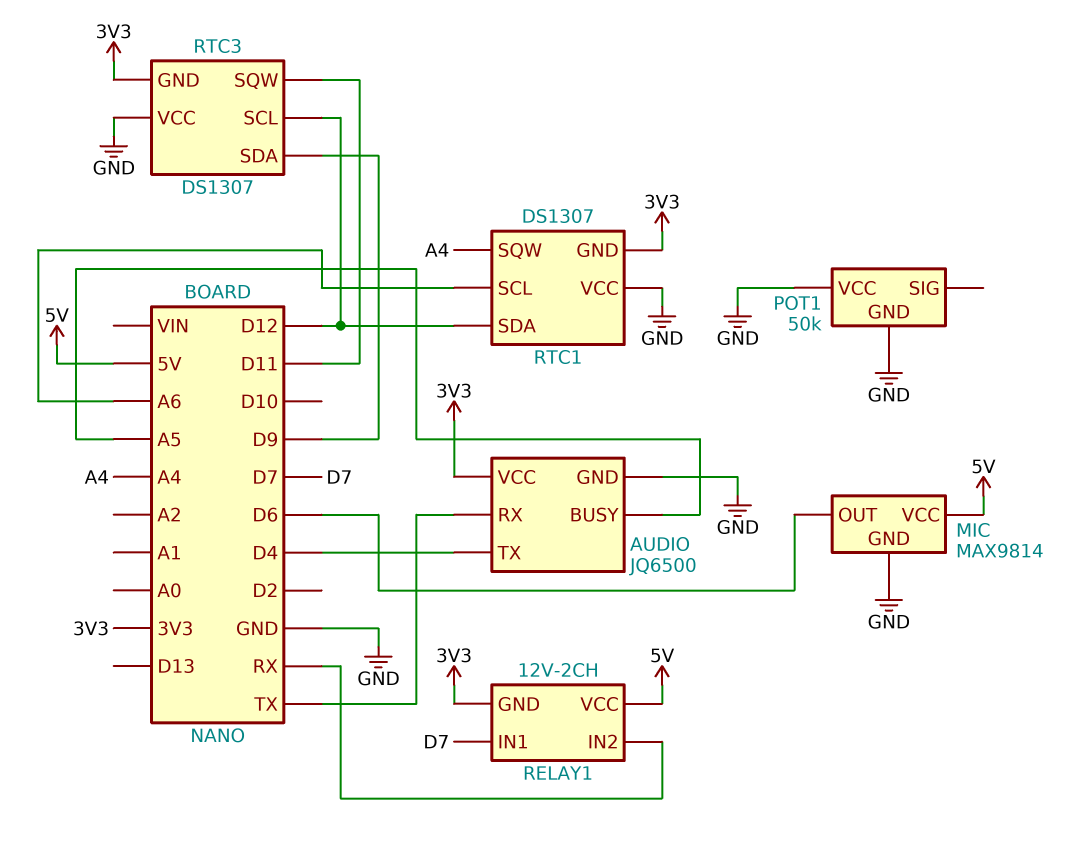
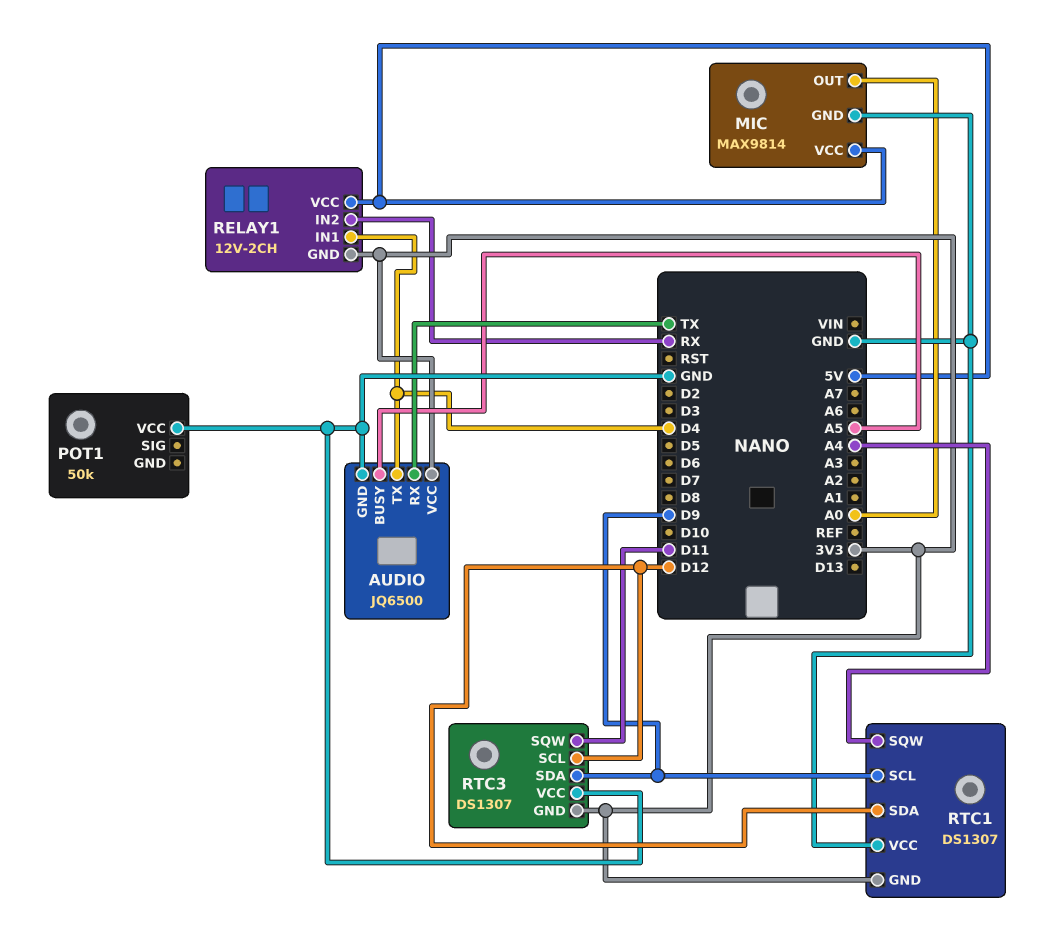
MIC pin OUT: D6 -> A0
POT1 pin GND: GND -> none
RELAY1 pin IN1: D7 -> D4
RTC1 pin SCL: A6 -> D9

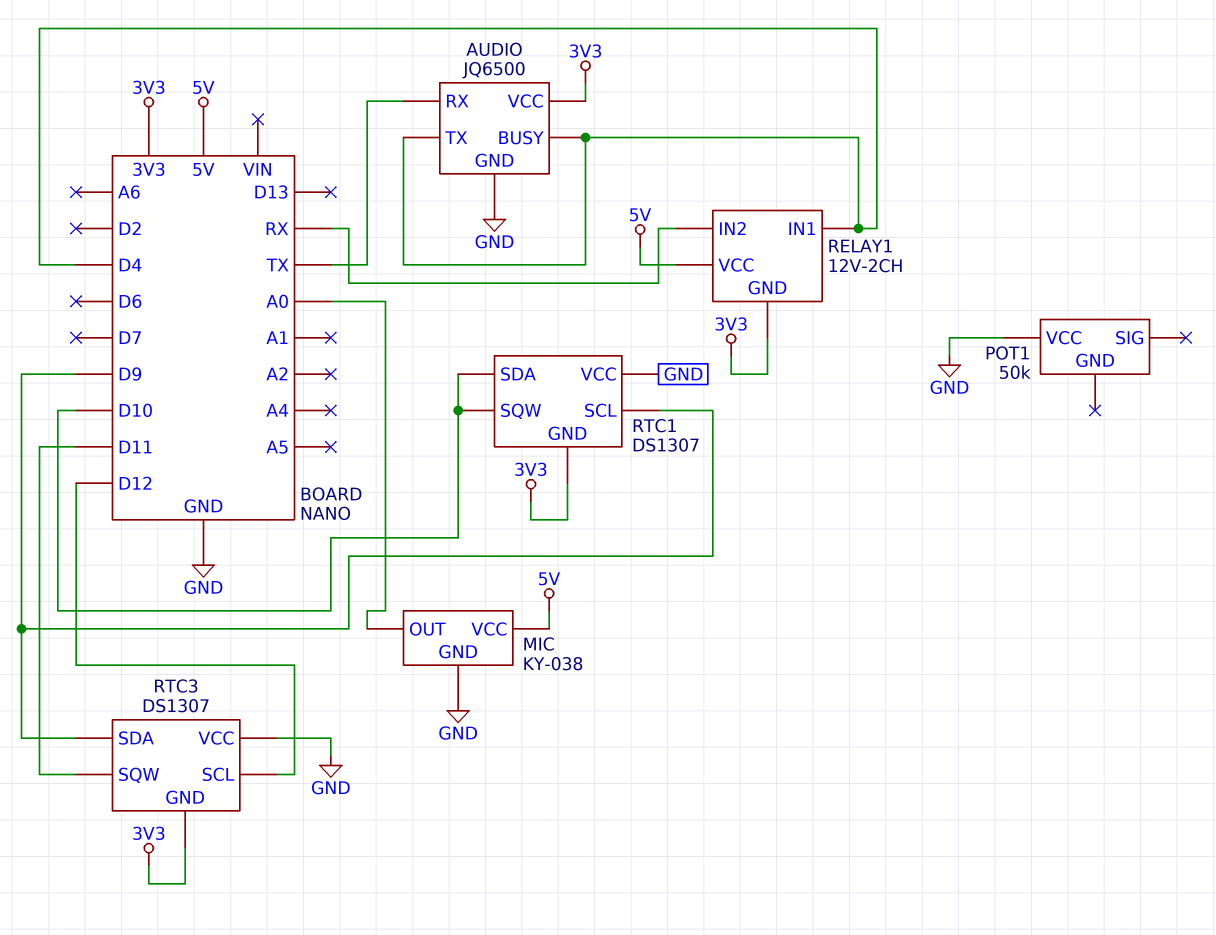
AUDIO pin BUSY: A5 -> D4
MIC: MAX9814 -> KY-038
RTC1 pin SDA: D12 -> D10
RTC1 pin SQW: A4 -> D10

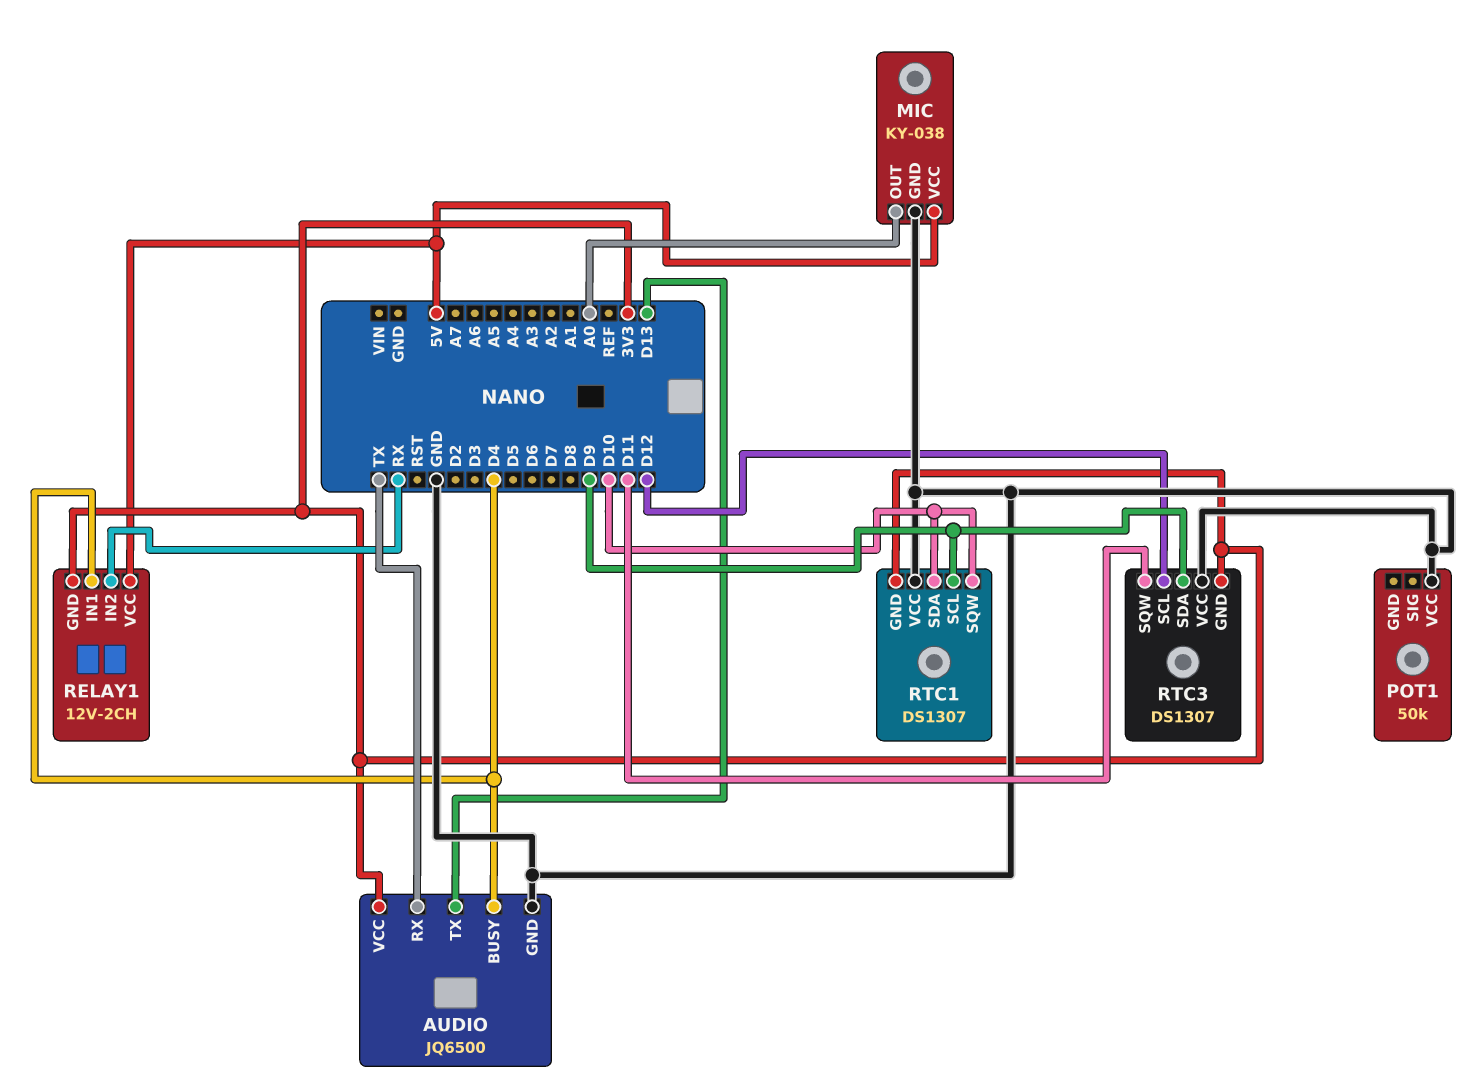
AUDIO pin TX: D4 -> D13

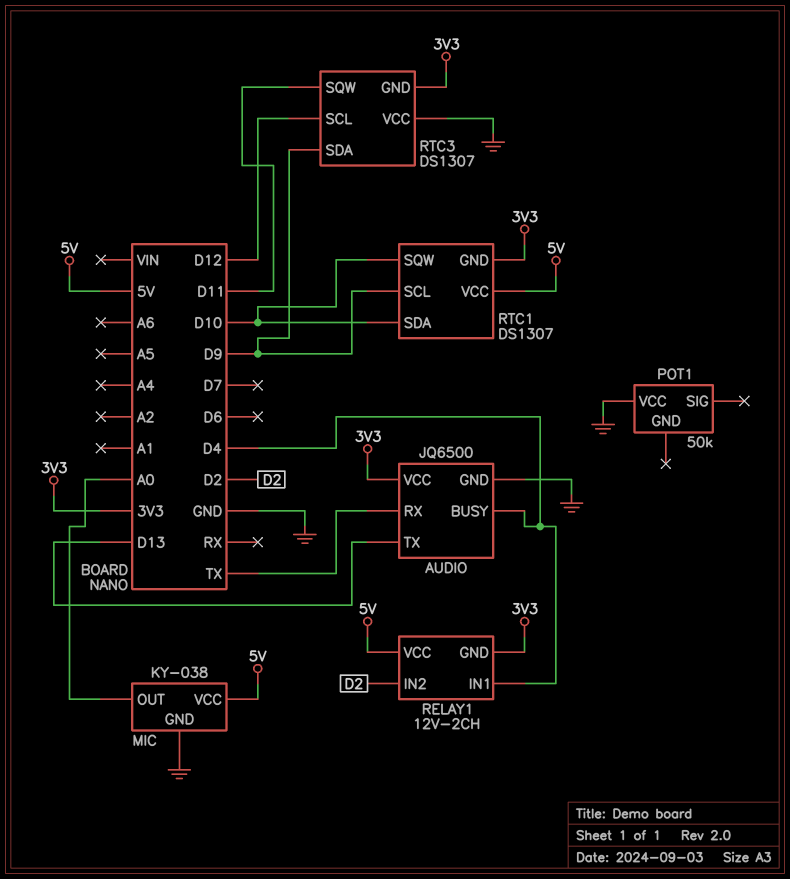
RELAY1 pin IN2: RX -> D2
RTC1 pin VCC: GND -> 5V

